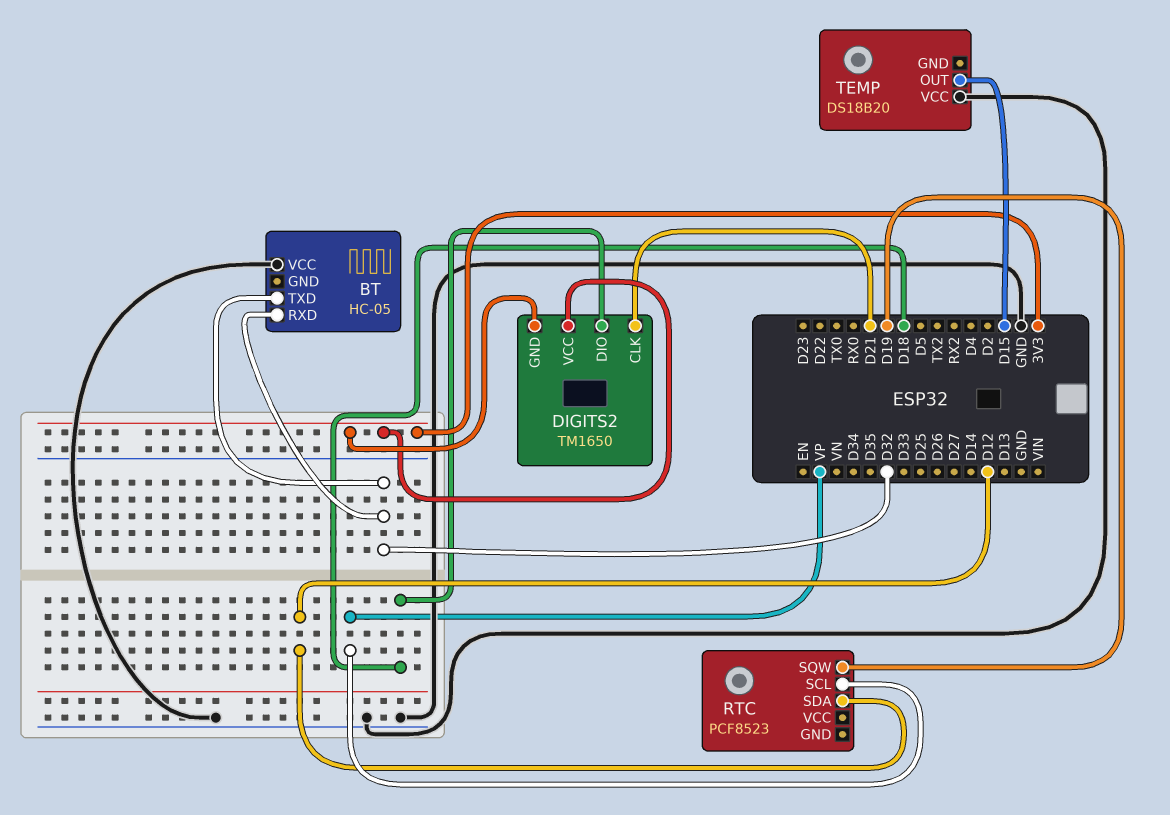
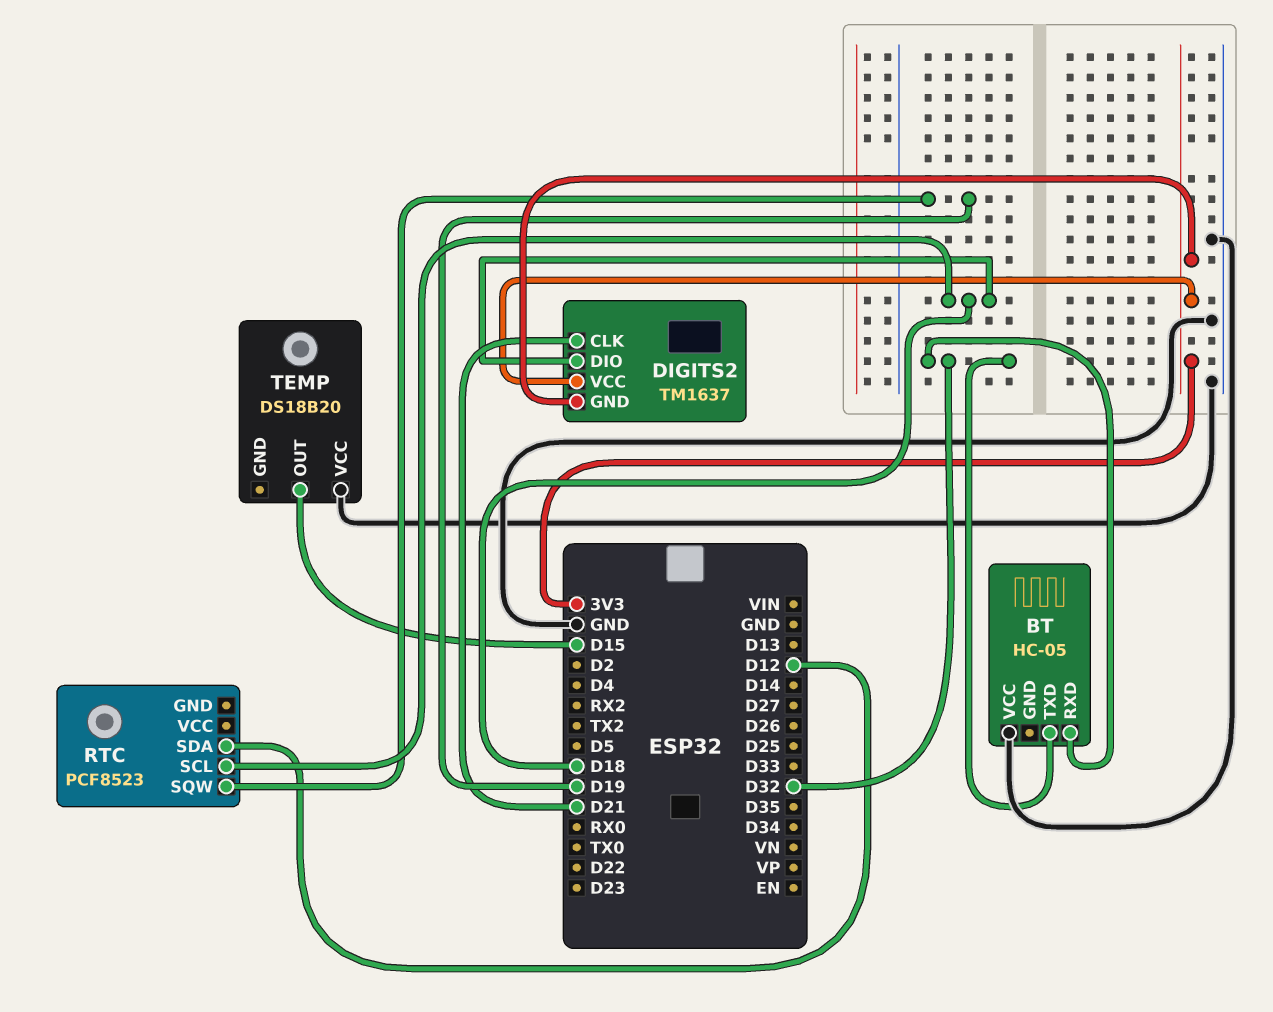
DIGITS2: TM1650 -> TM1637
RTC pin SCL: VP -> D18

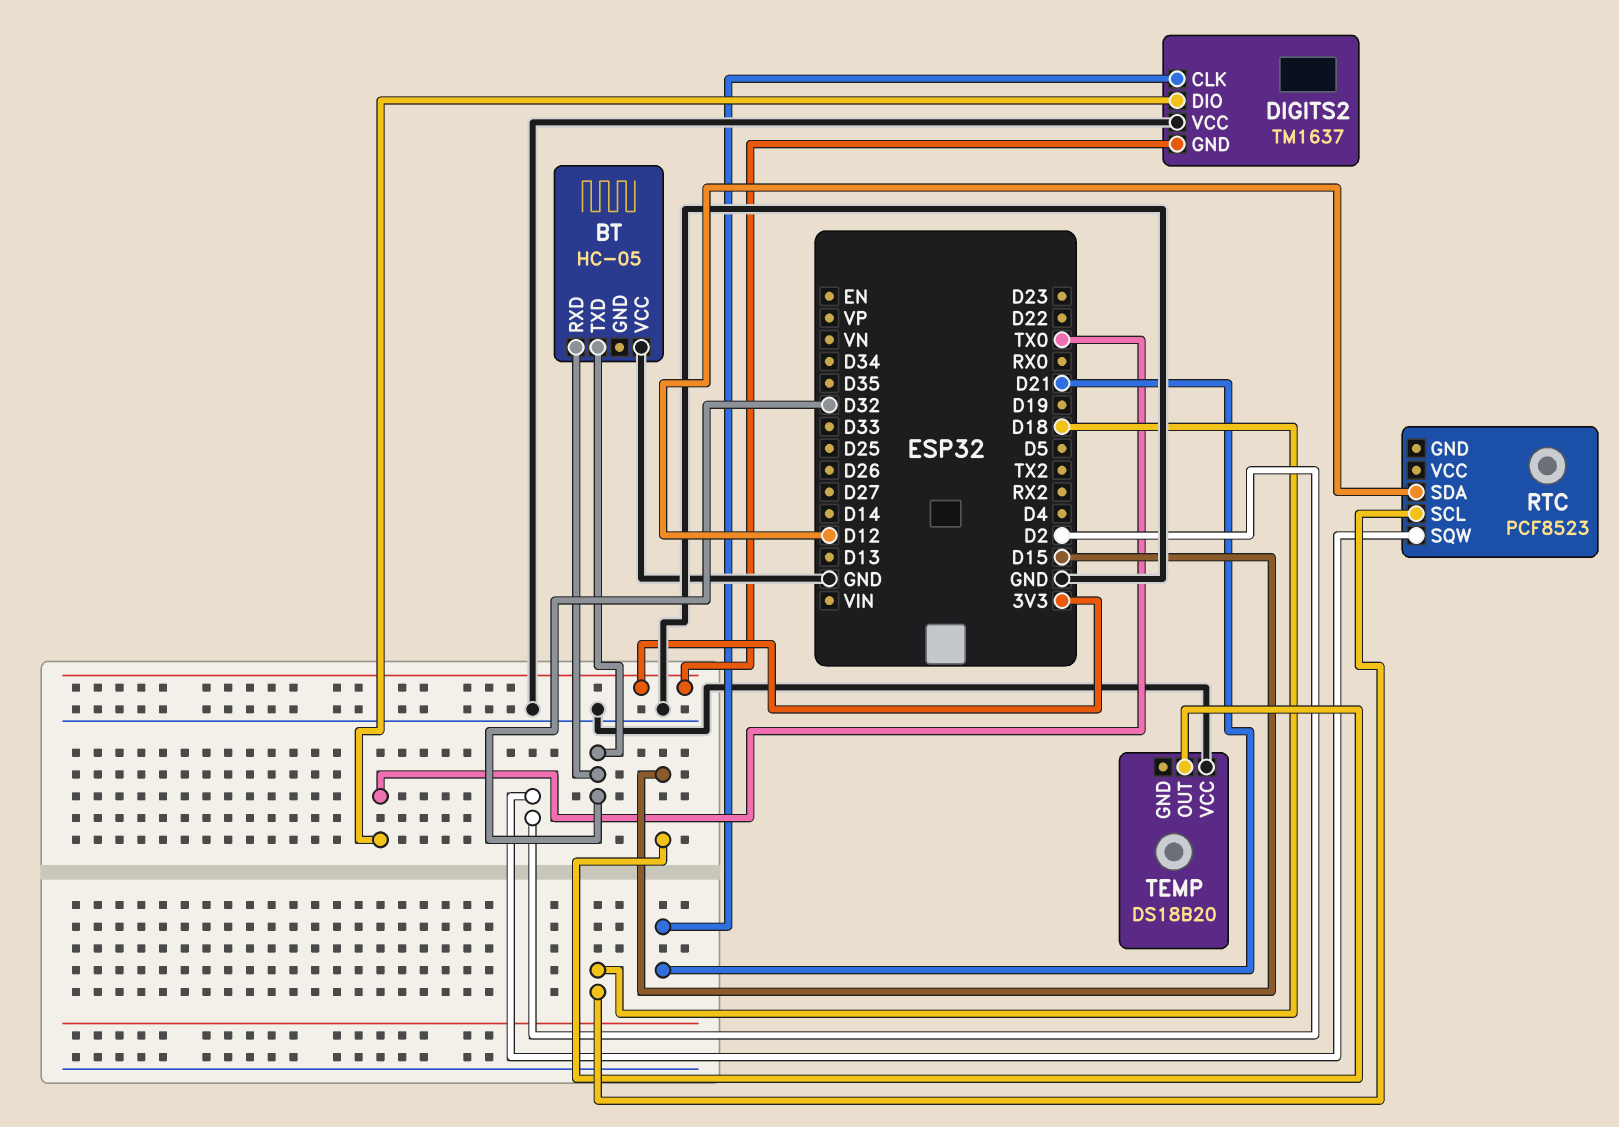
DIGITS2 pin DIO: D18 -> TX0
DIGITS2 pin VCC: 3V3 -> GND
RTC pin SQW: D19 -> D2

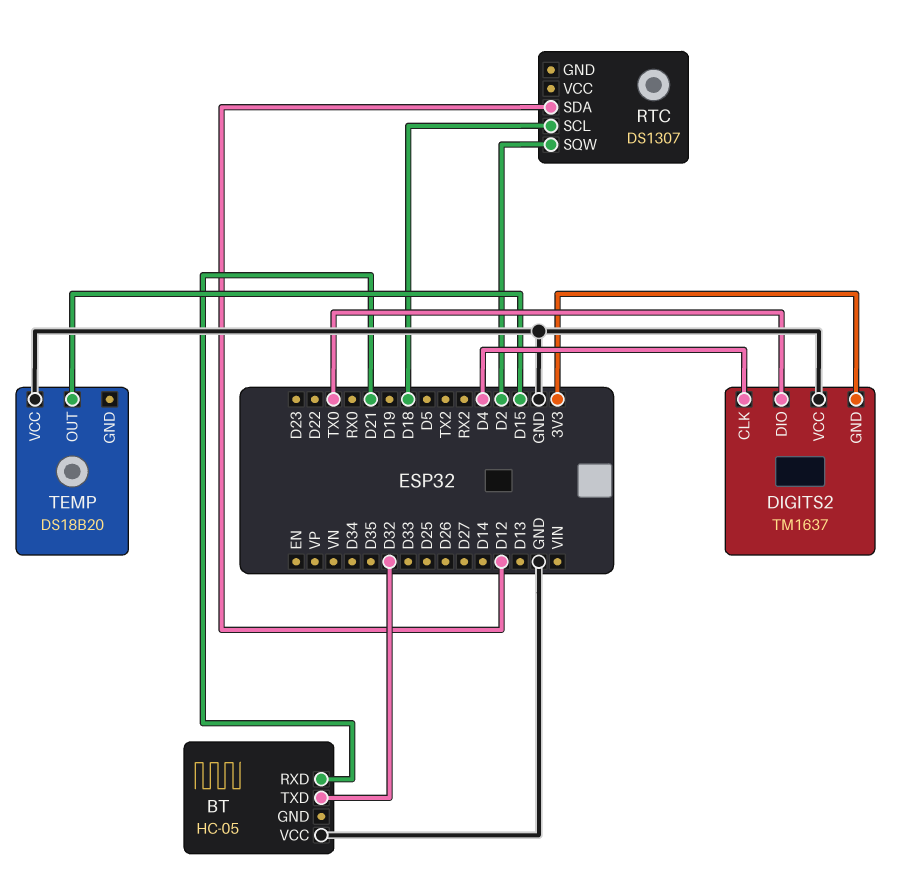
BT pin RXD: D32 -> D21
DIGITS2 pin CLK: D21 -> D4
RTC: PCF8523 -> DS1307

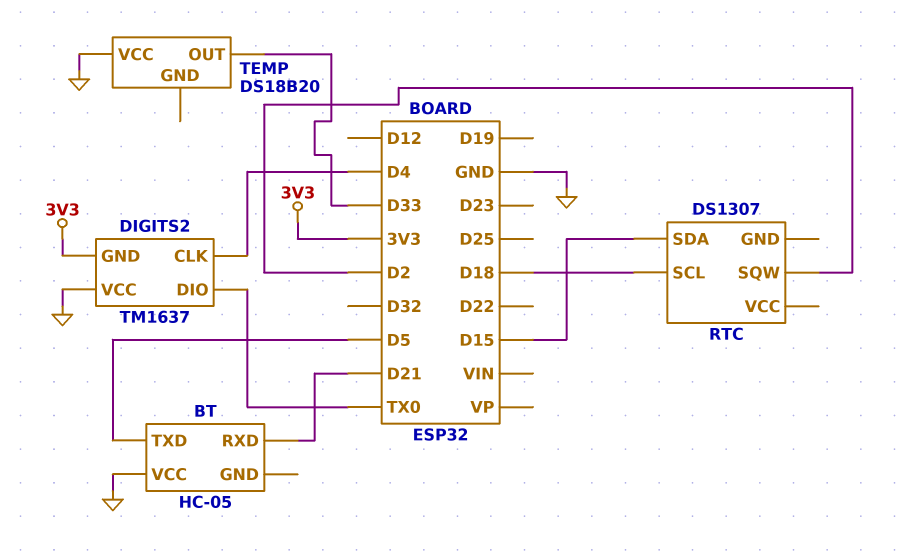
BT pin TXD: D32 -> D5
RTC pin SDA: D12 -> D15
TEMP pin OUT: D15 -> D33

